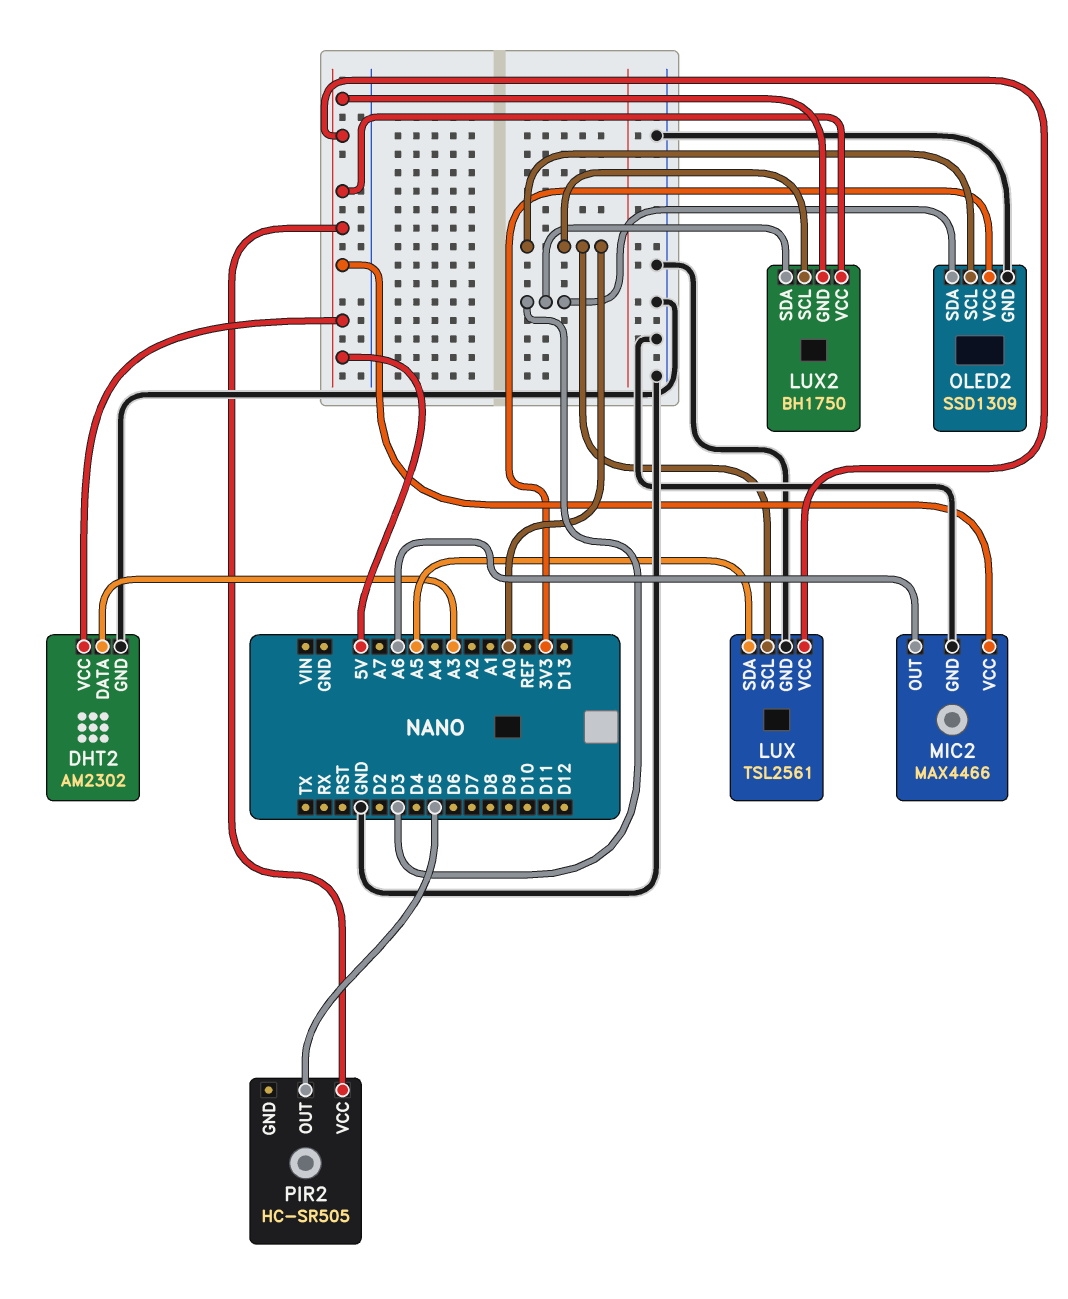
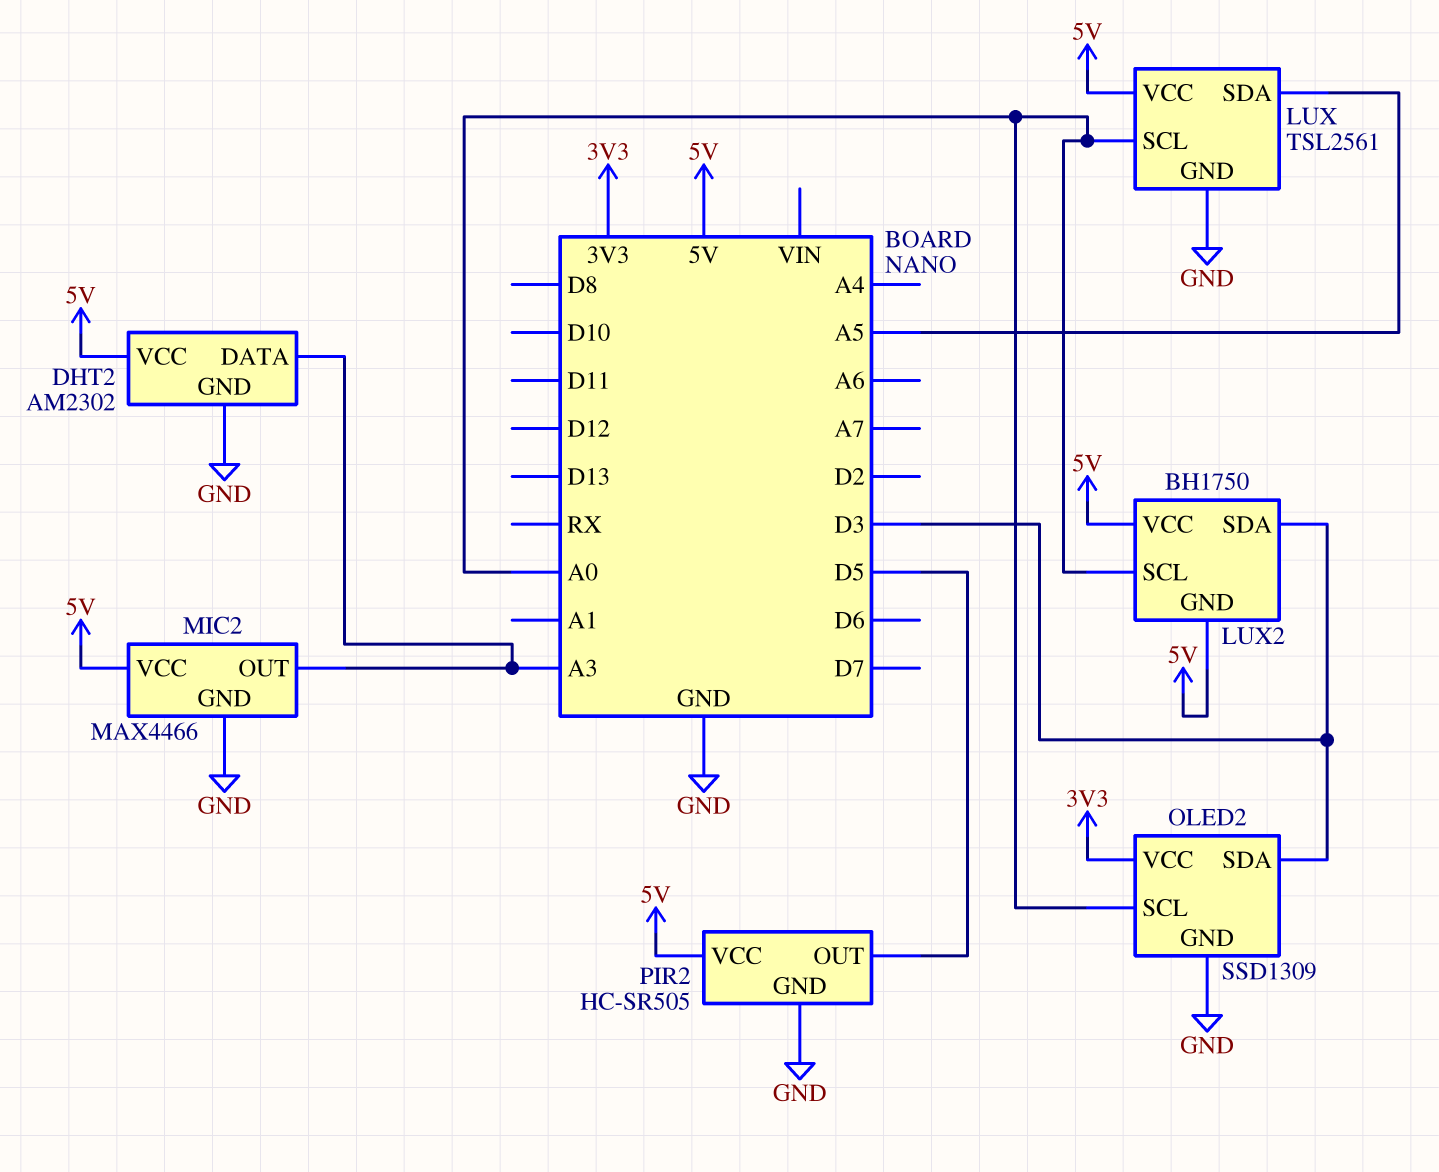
MIC2 pin OUT: A6 -> A3
PIR2 pin GND: none -> GND

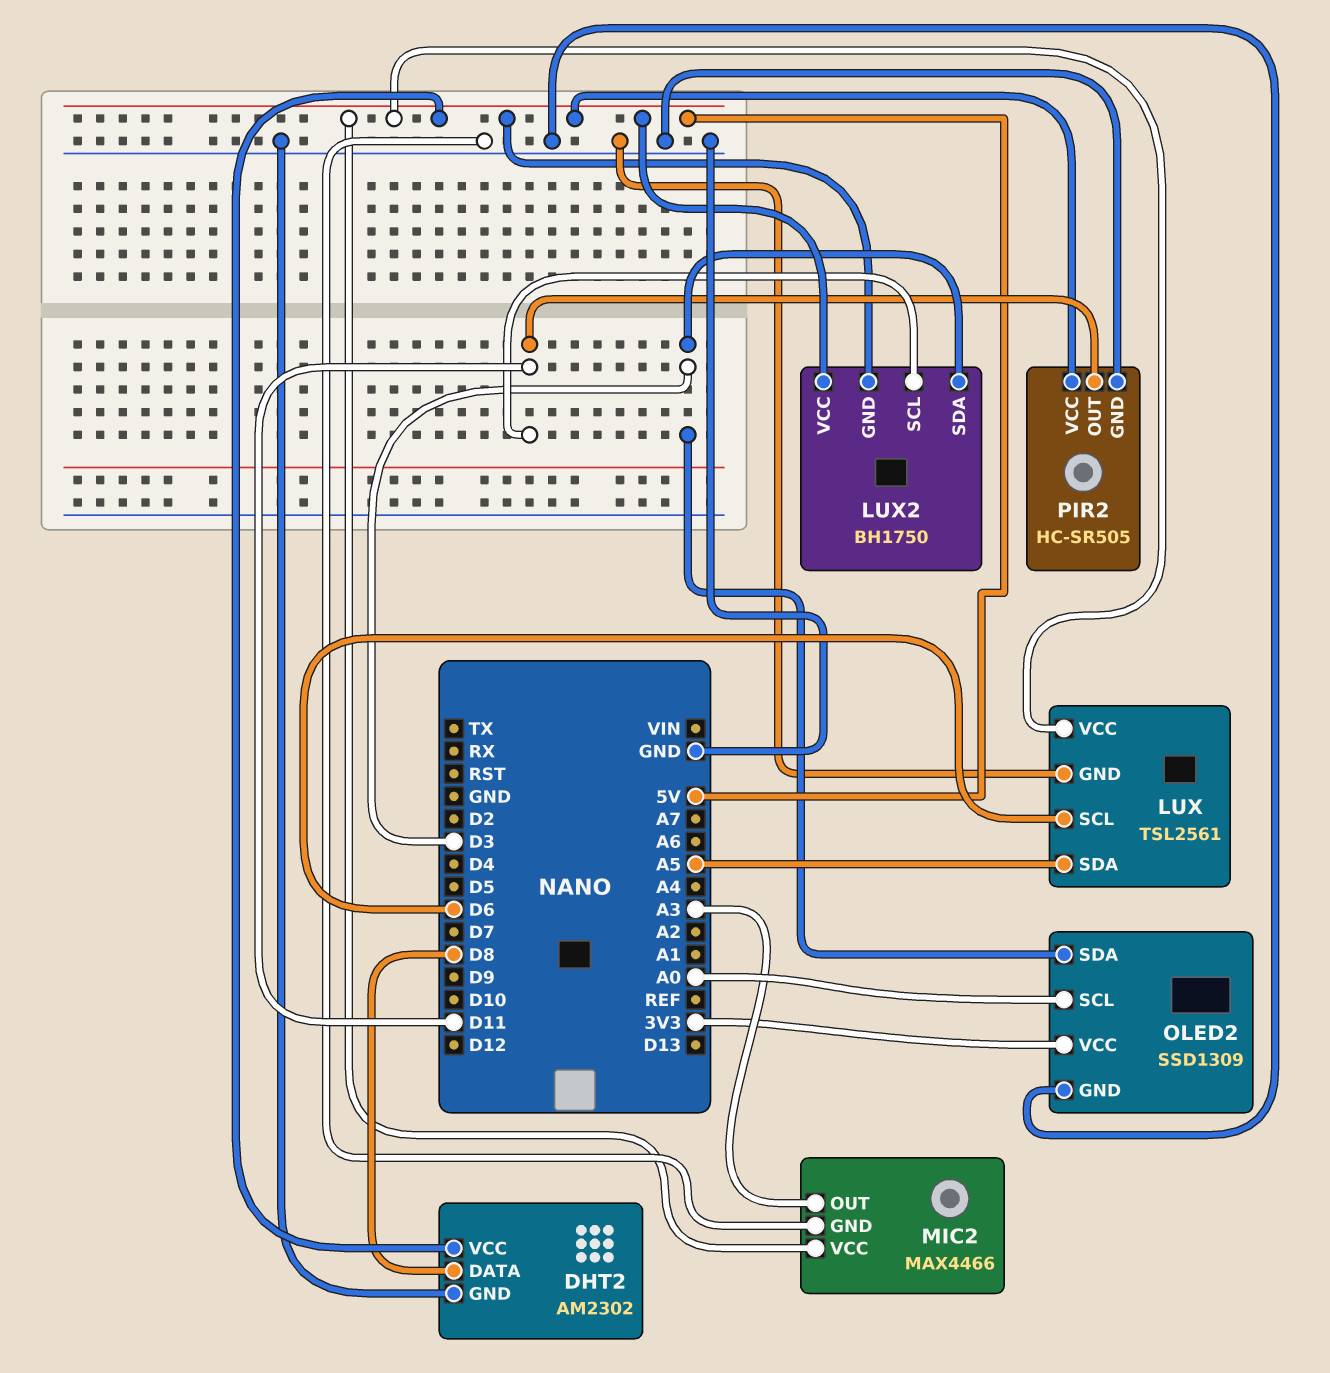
DHT2 pin DATA: A3 -> D8
LUX pin SCL: A0 -> D6
LUX2 pin SCL: A0 -> D11
PIR2 pin OUT: D5 -> D11

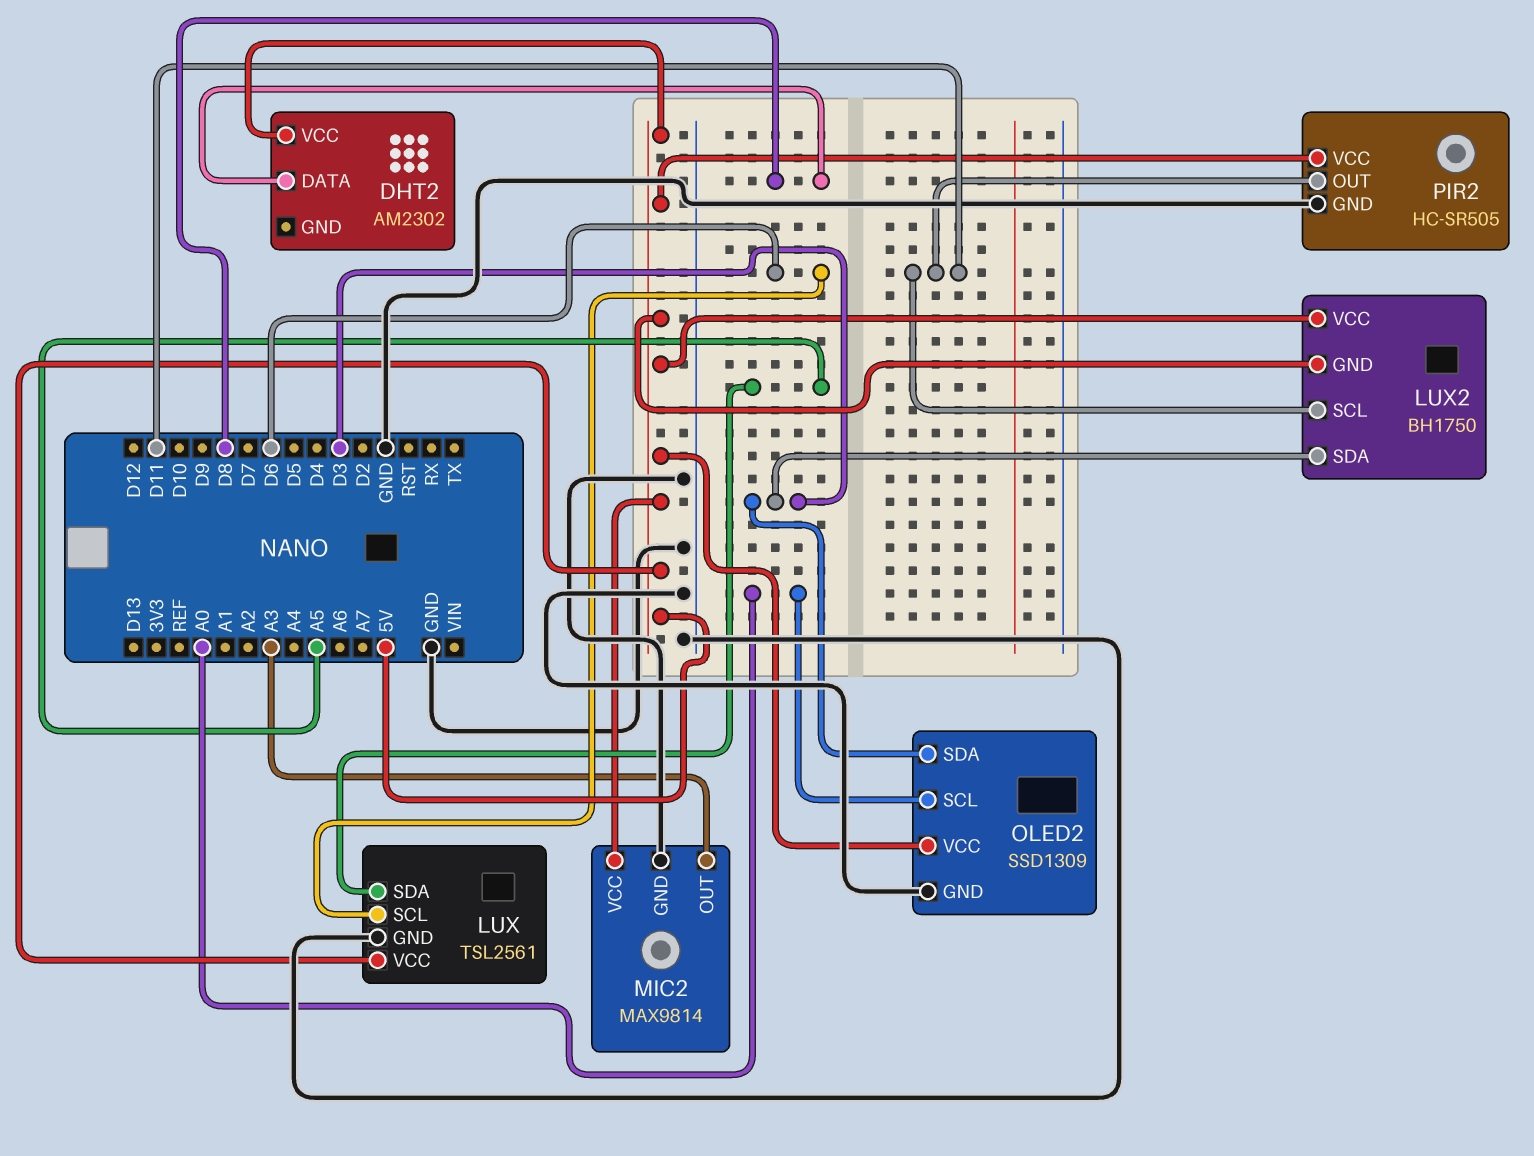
DHT2 pin GND: GND -> none
MIC2: MAX4466 -> MAX9814
OLED2 pin VCC: 3V3 -> 5V

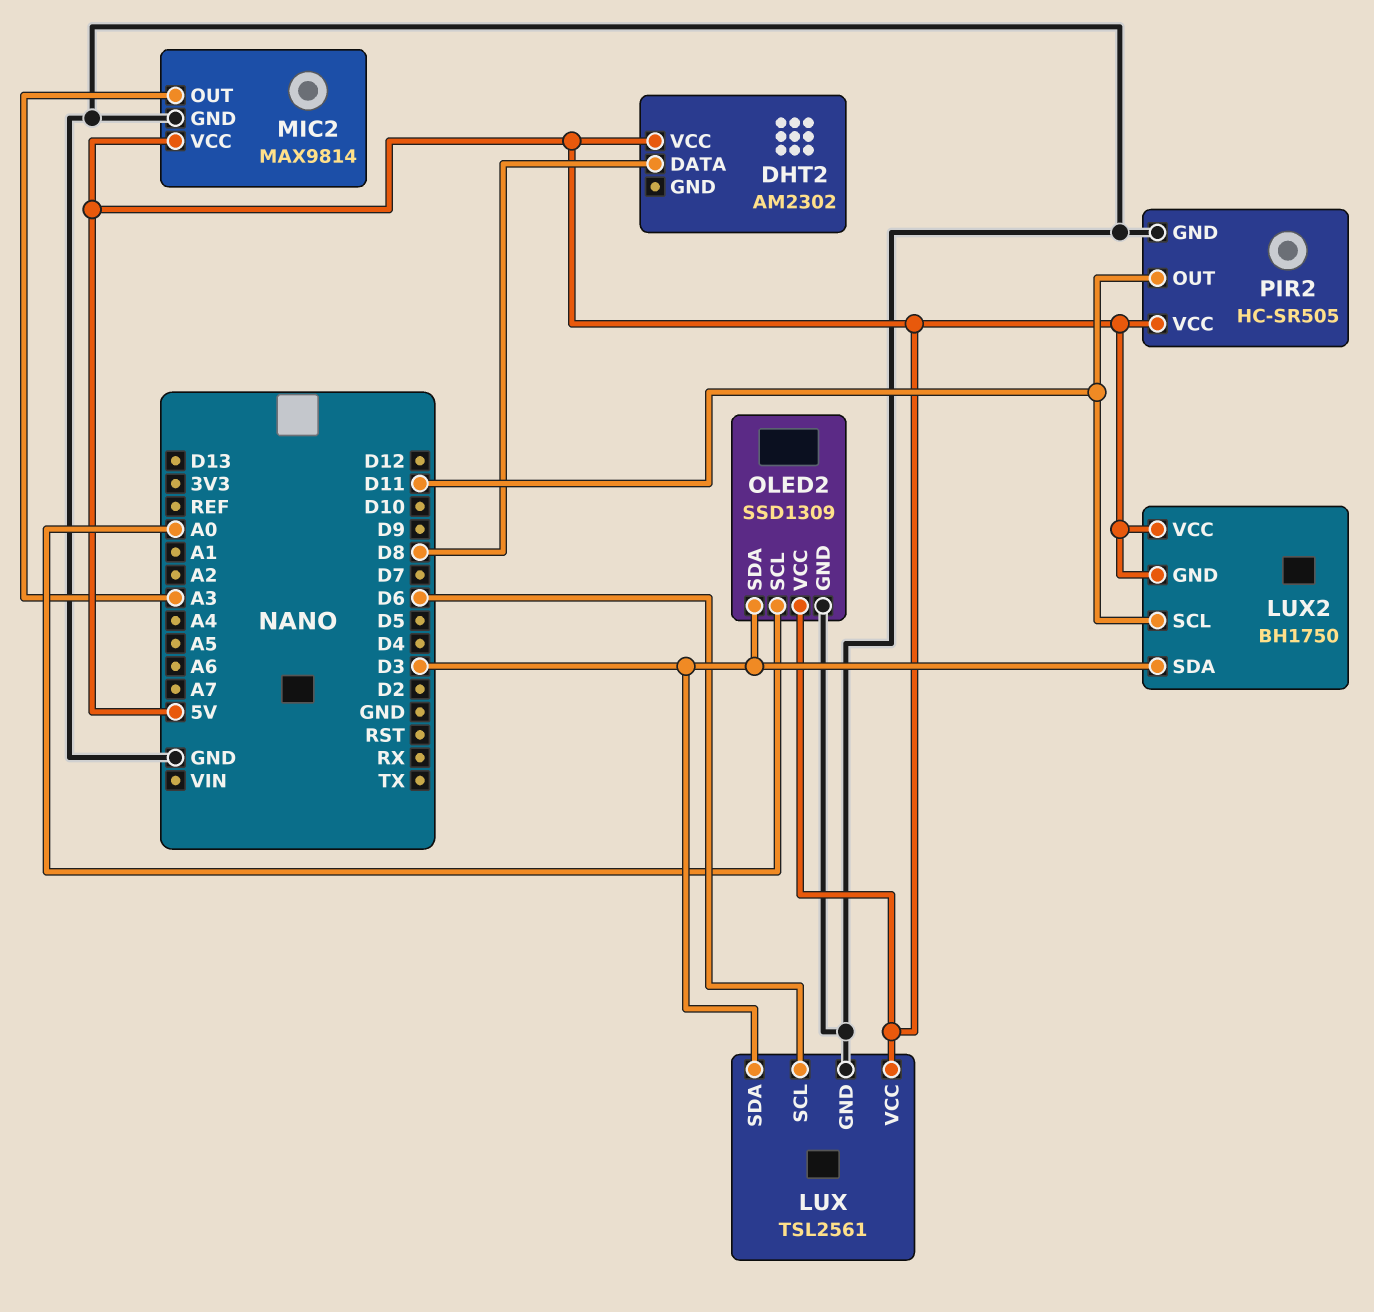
LUX pin SDA: A5 -> D3

